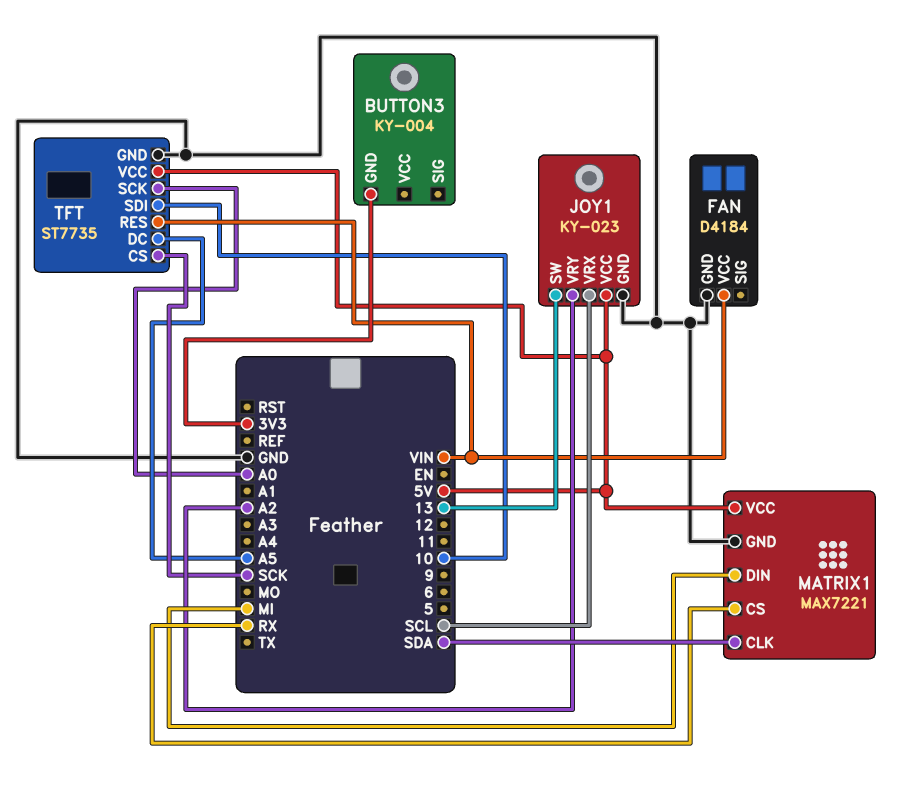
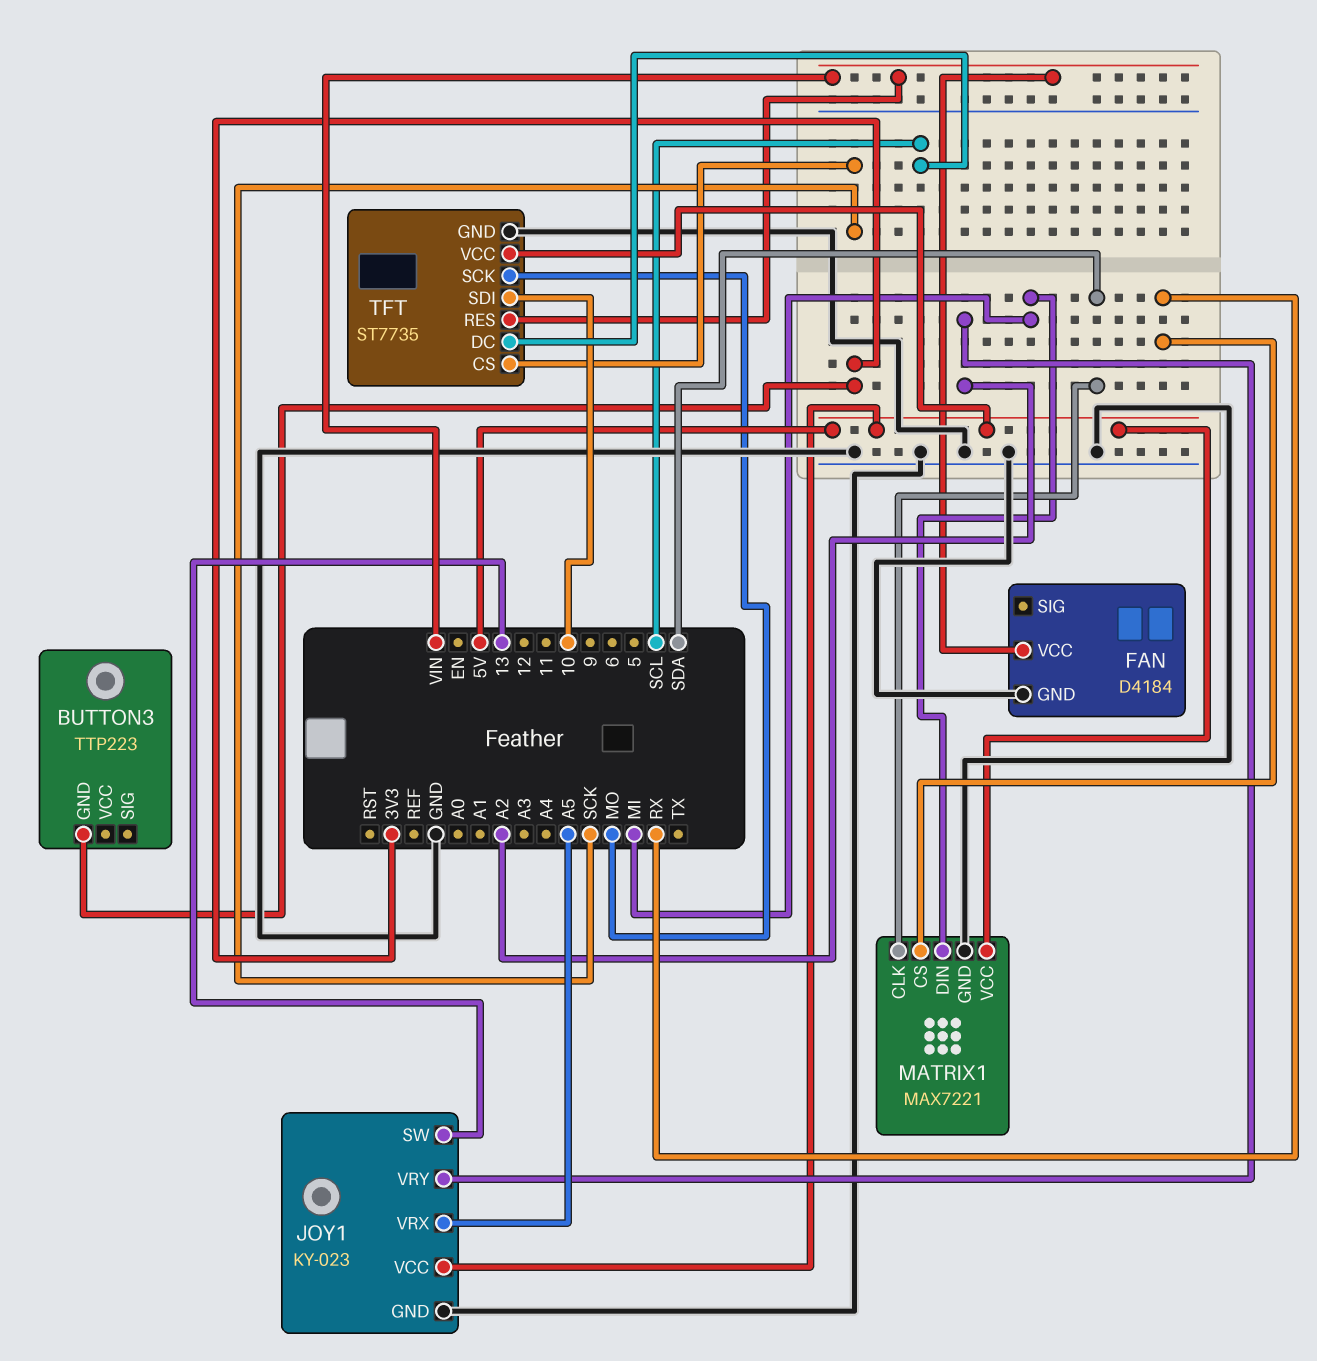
BUTTON3: KY-004 -> TTP223
JOY1 pin VRX: SCL -> A5
TFT pin DC: A5 -> SCL
TFT pin SCK: A0 -> MO

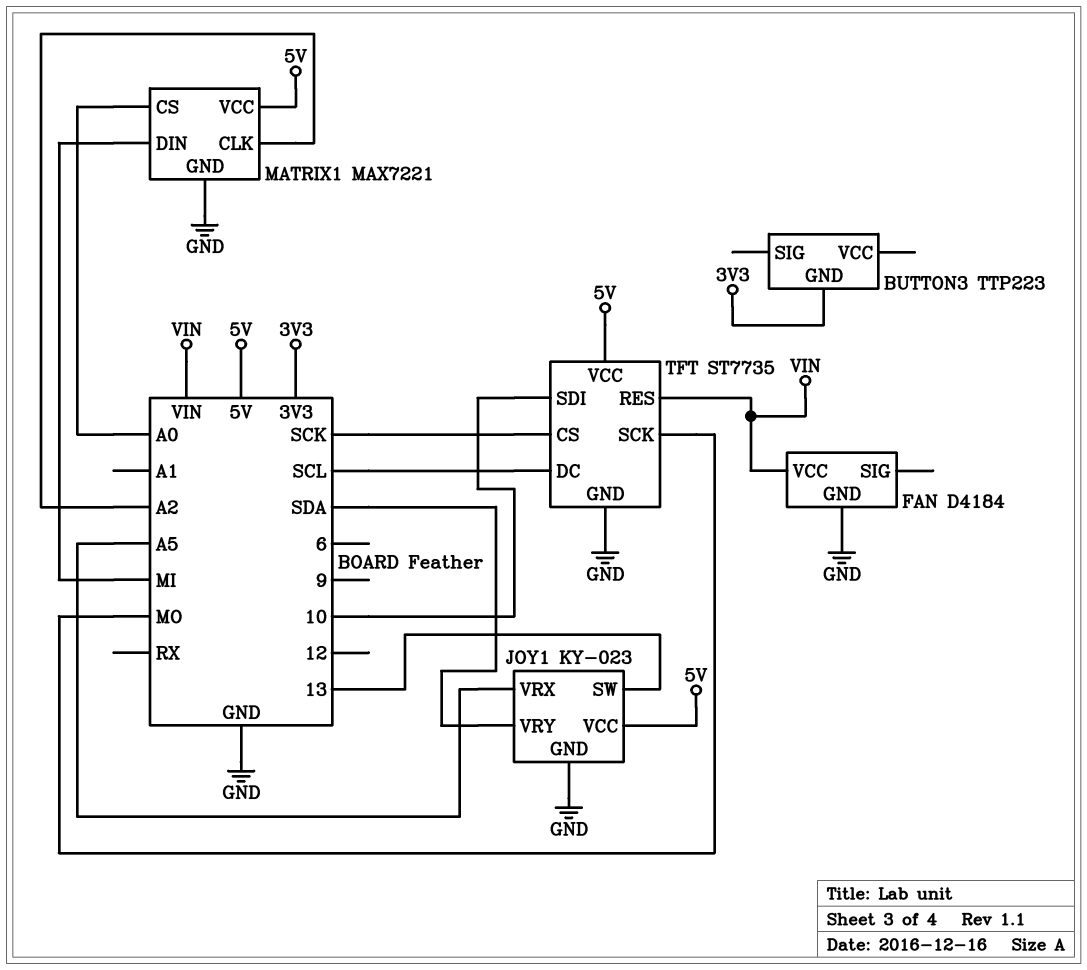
JOY1 pin VRY: A2 -> SDA
MATRIX1 pin CLK: SDA -> A2
MATRIX1 pin CS: RX -> A0

